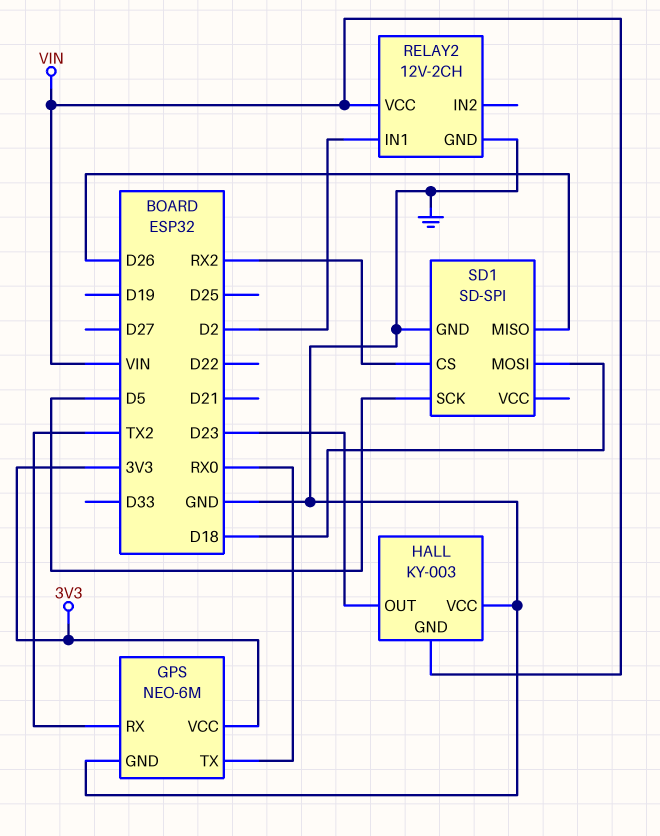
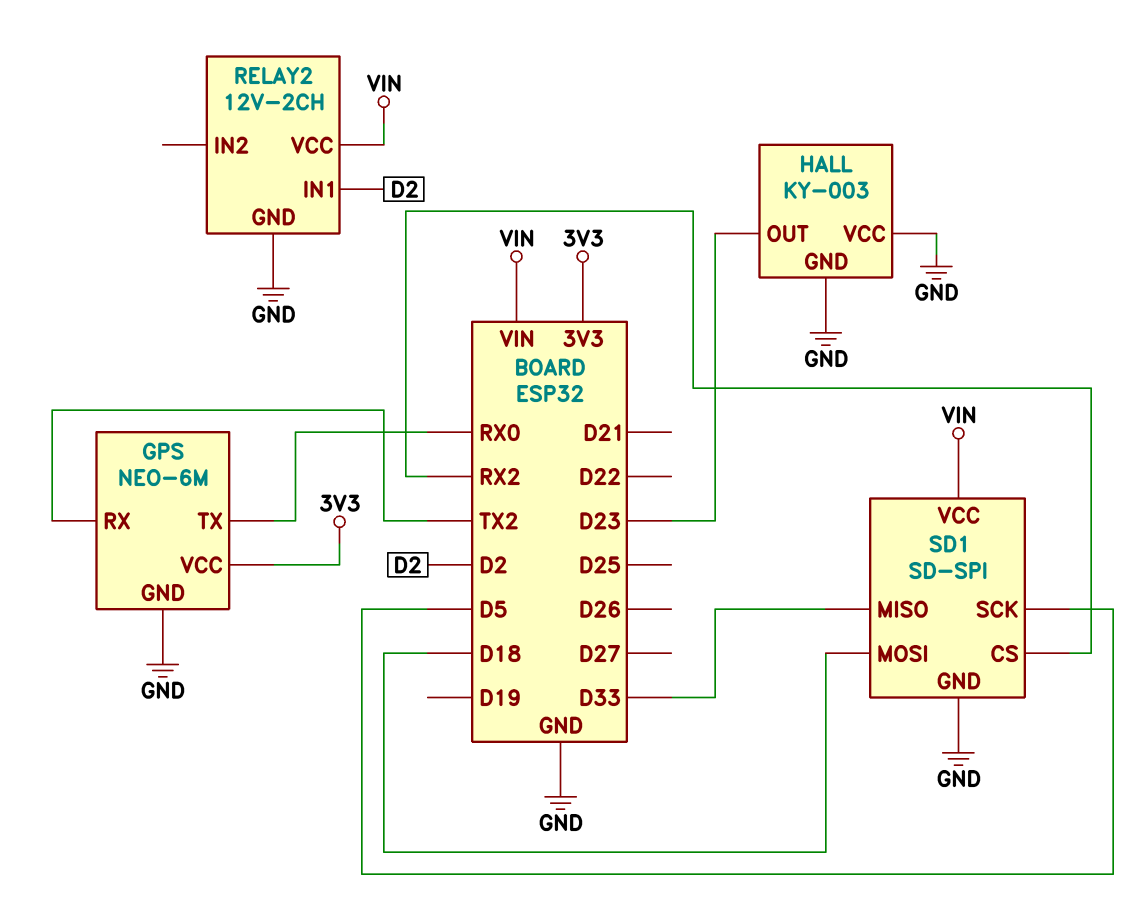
HALL pin GND: VIN -> GND
SD1 pin MISO: D26 -> D33
SD1 pin VCC: none -> VIN

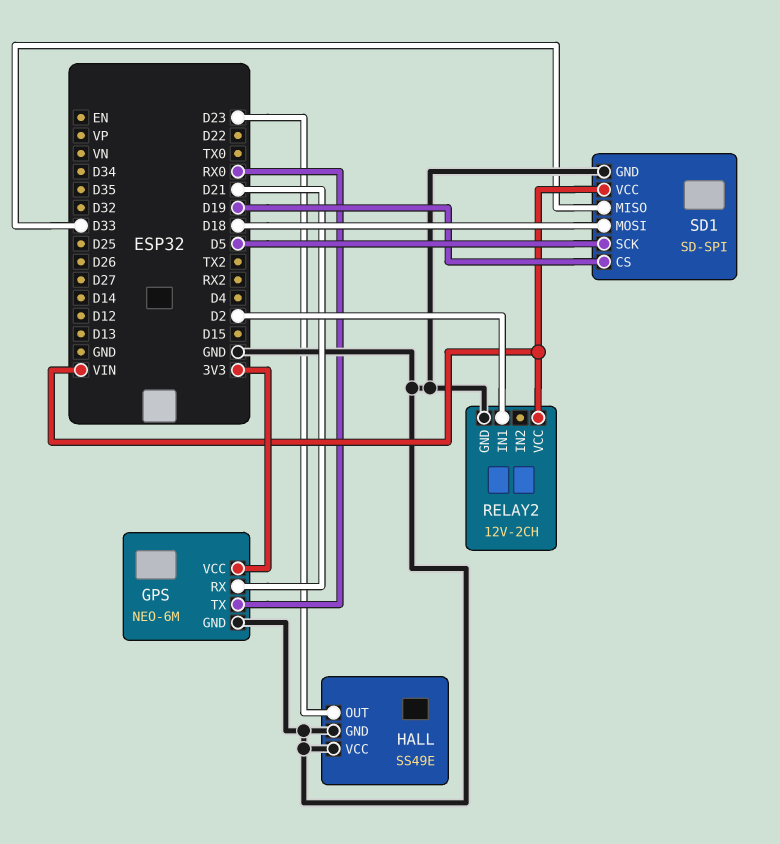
GPS pin RX: TX2 -> D21
HALL: KY-003 -> SS49E
SD1 pin CS: RX2 -> D19

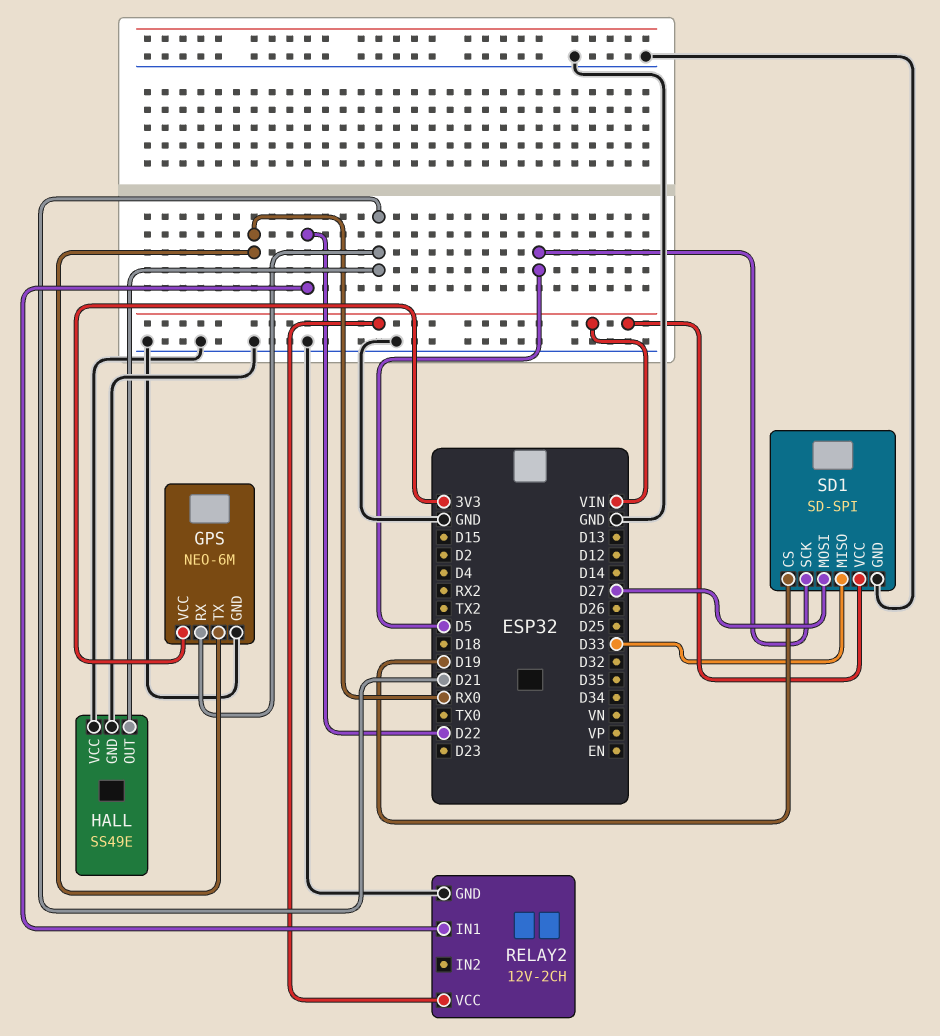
HALL pin OUT: D23 -> D21
RELAY2 pin IN1: D2 -> D22
SD1 pin MOSI: D18 -> D27

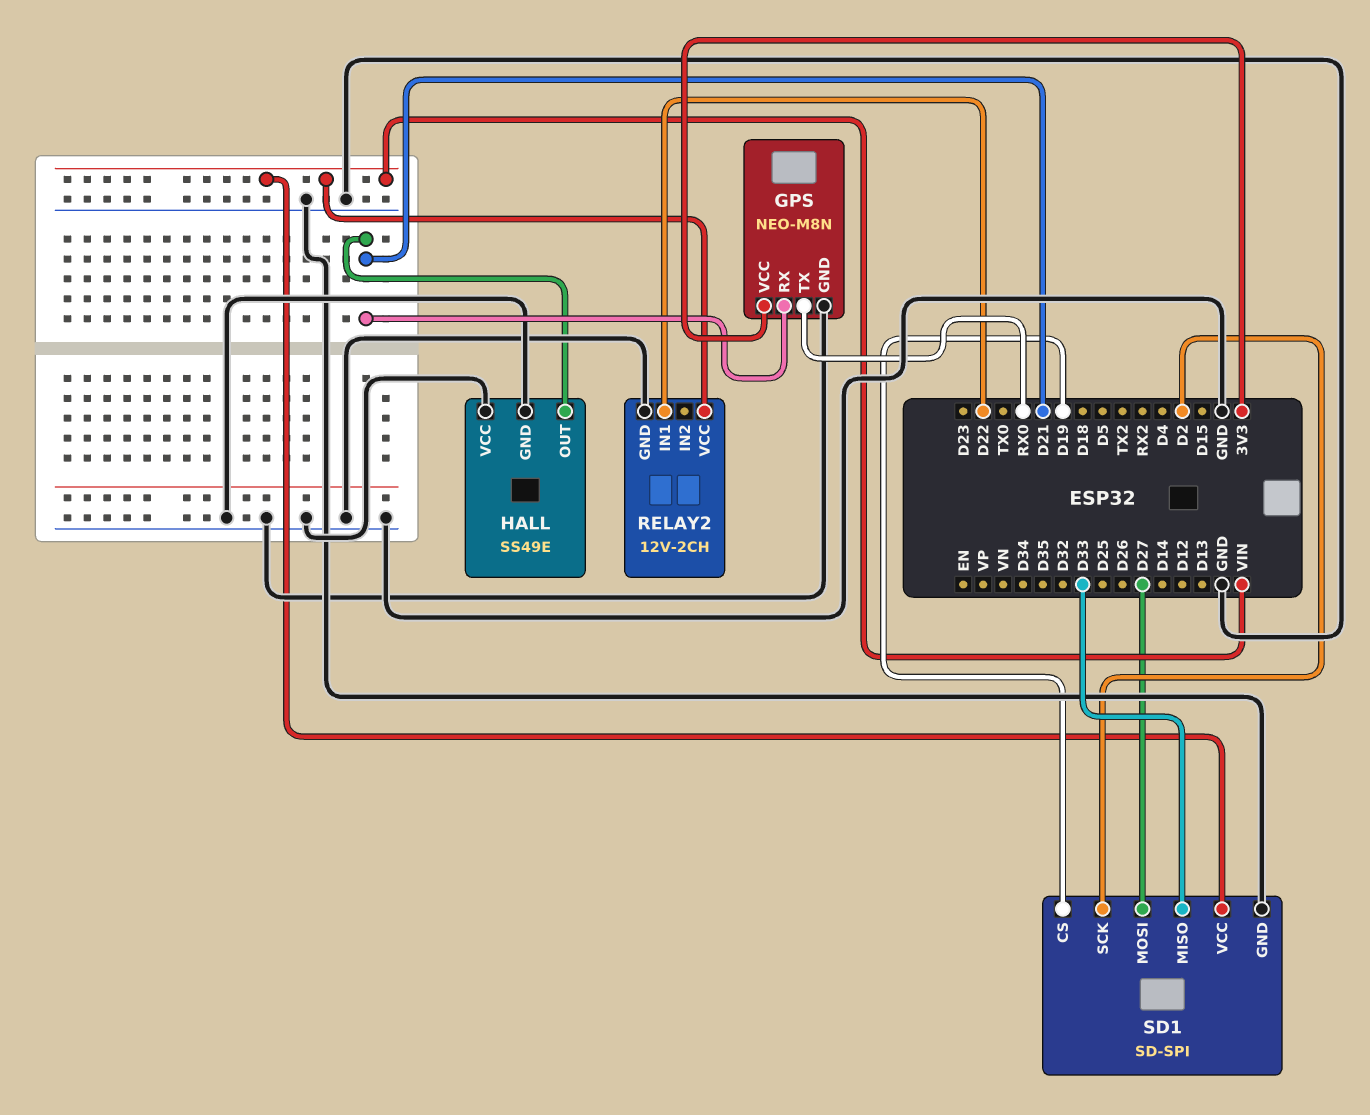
GPS: NEO-6M -> NEO-M8N
SD1 pin SCK: D5 -> D2

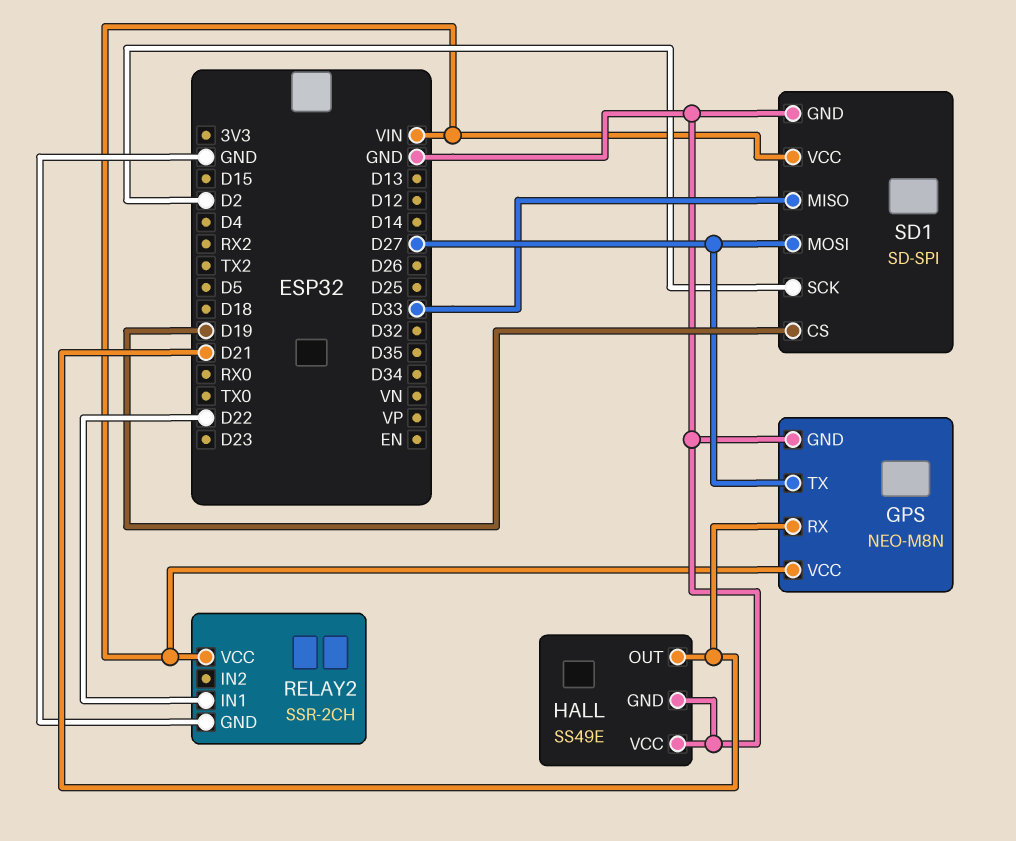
GPS pin TX: RX0 -> D27
GPS pin VCC: 3V3 -> VIN
RELAY2: 12V-2CH -> SSR-2CH

